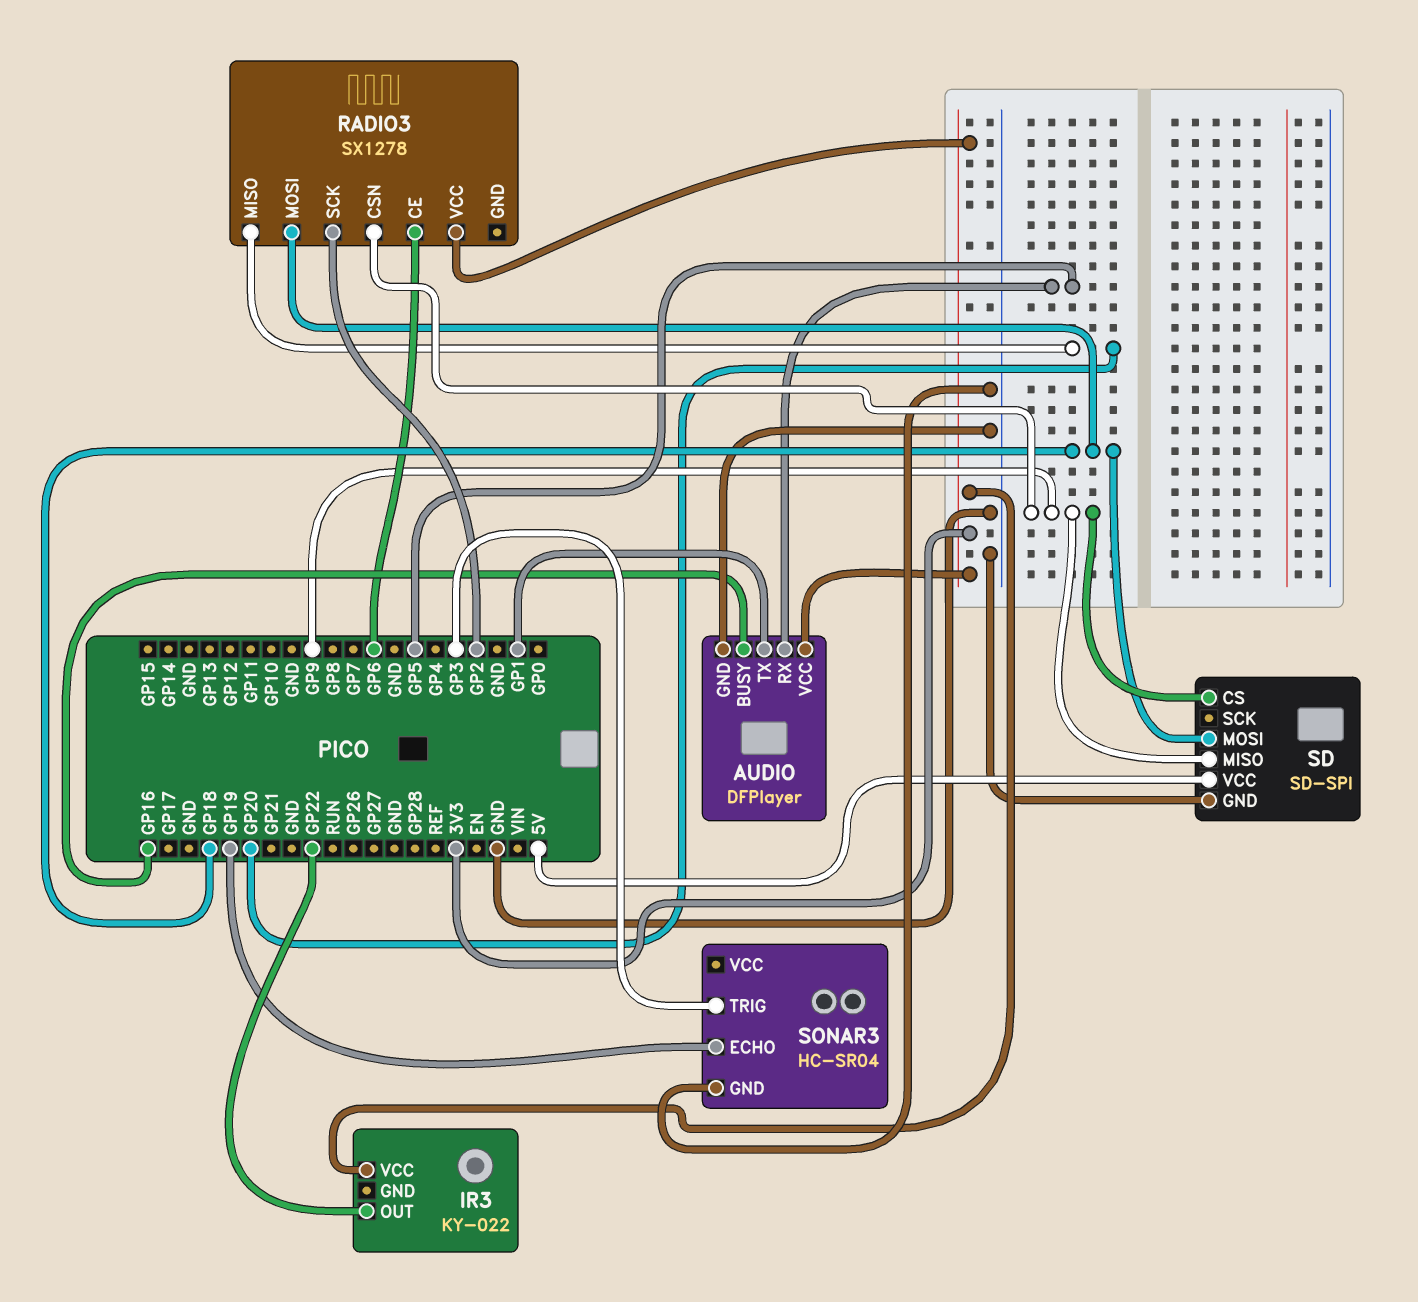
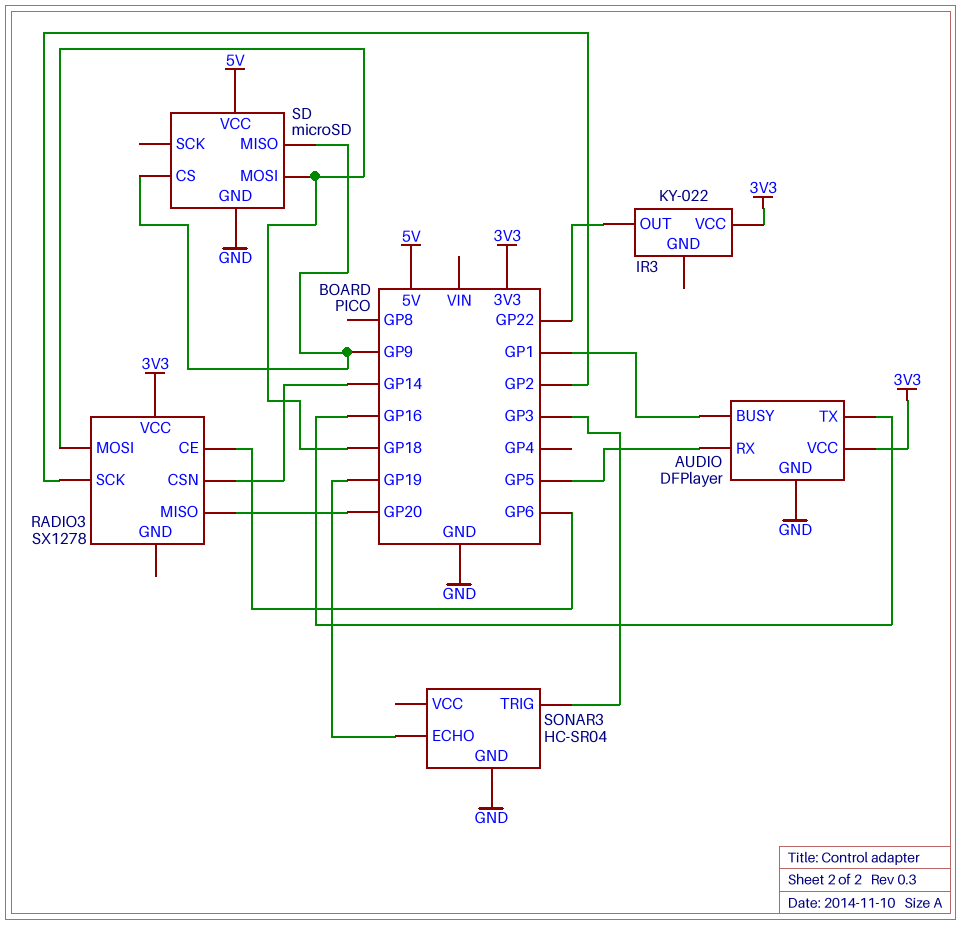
AUDIO pin BUSY: GP16 -> GP1
AUDIO pin TX: GP1 -> GP16
RADIO3 pin CSN: GP9 -> GP14
SD: SD-SPI -> microSD

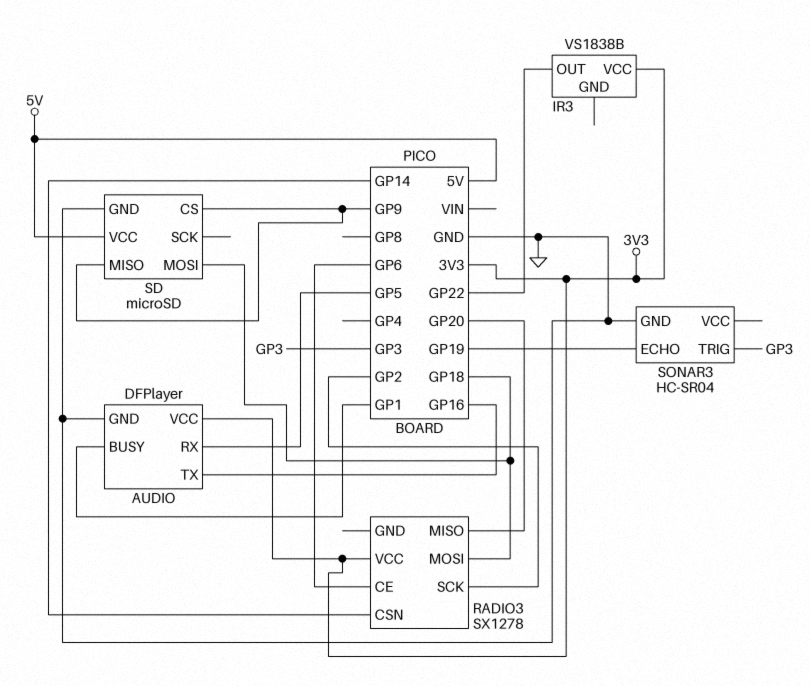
IR3: KY-022 -> VS1838B

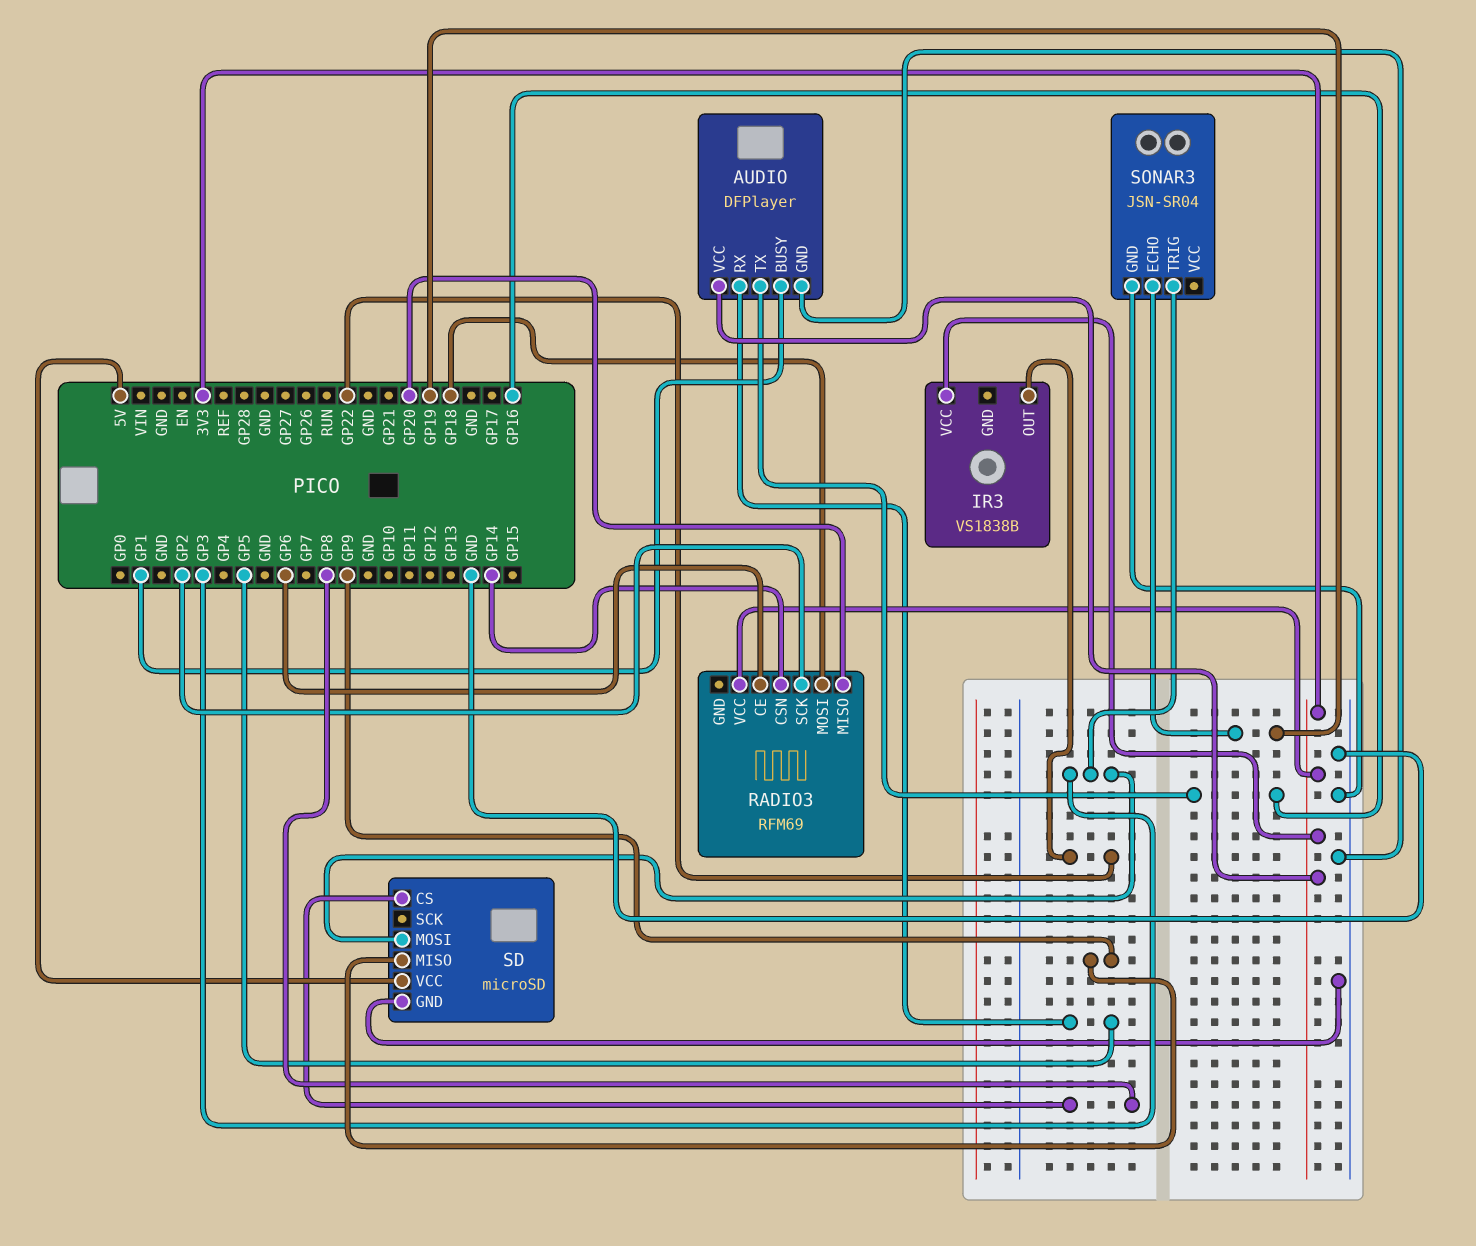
RADIO3: SX1278 -> RFM69
SD pin CS: GP9 -> GP8
SD pin MOSI: GP18 -> GP3
SONAR3: HC-SR04 -> JSN-SR04

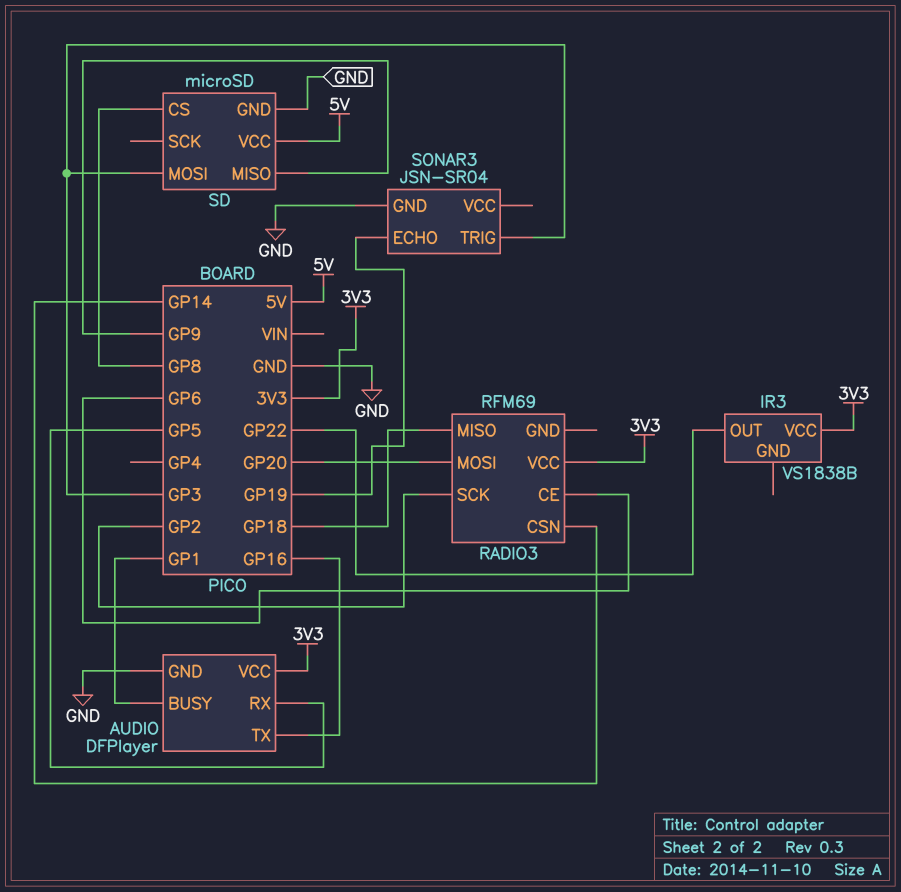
RADIO3 pin MISO: GP20 -> GP18
RADIO3 pin MOSI: GP18 -> GP20

